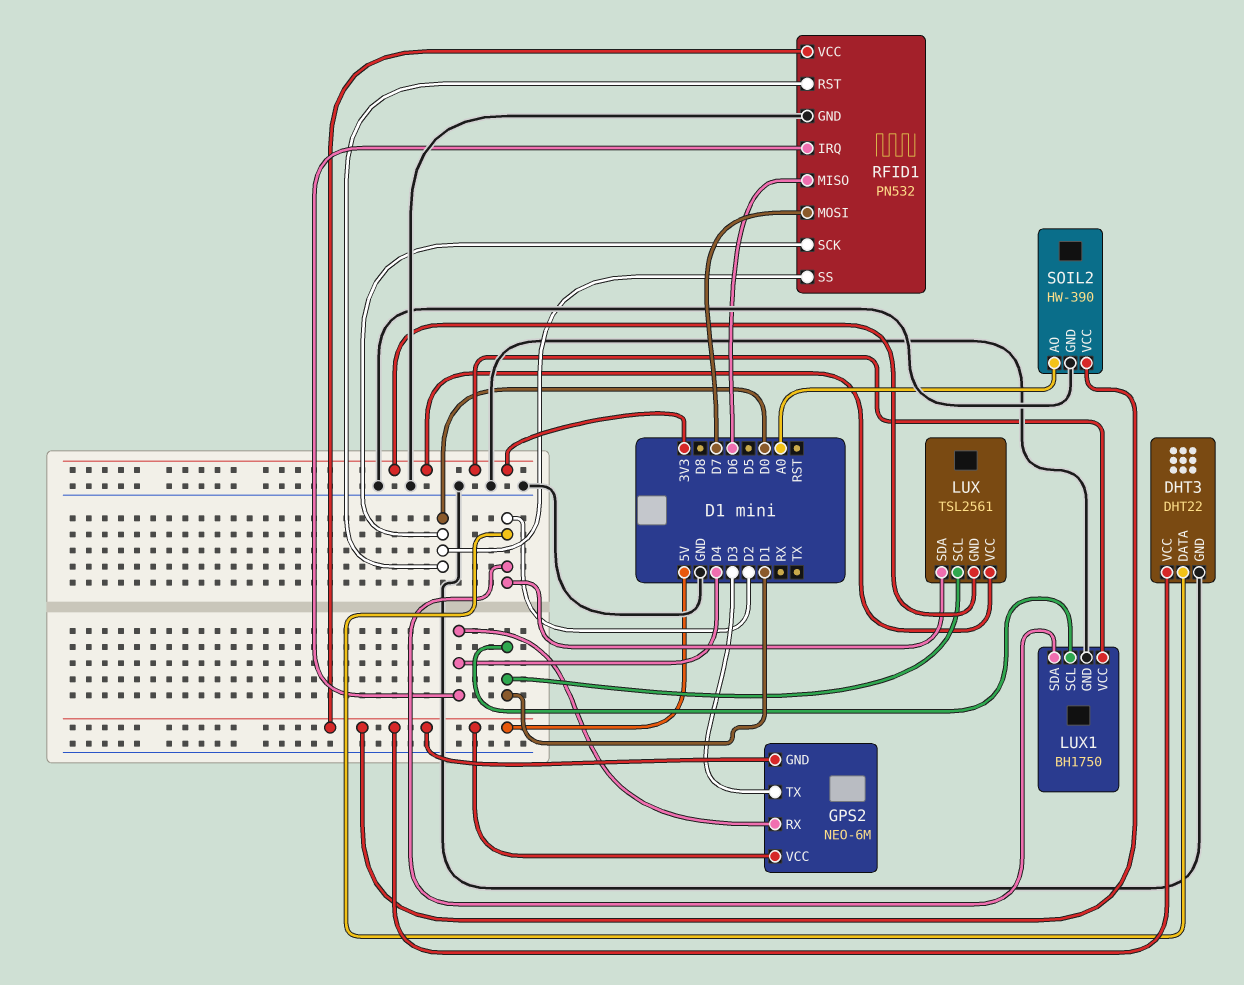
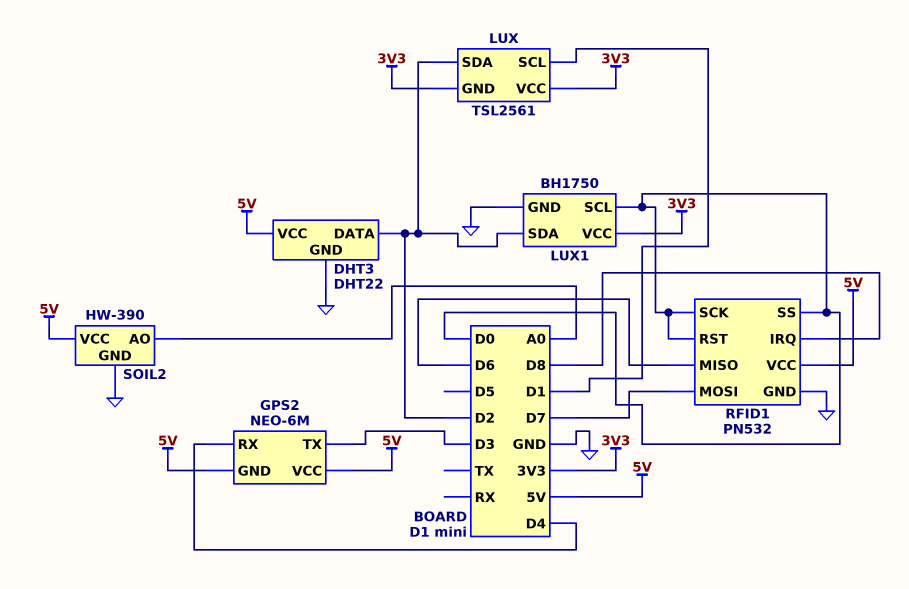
LUX1 pin SCL: D1 -> D0
RFID1 pin IRQ: D4 -> D8

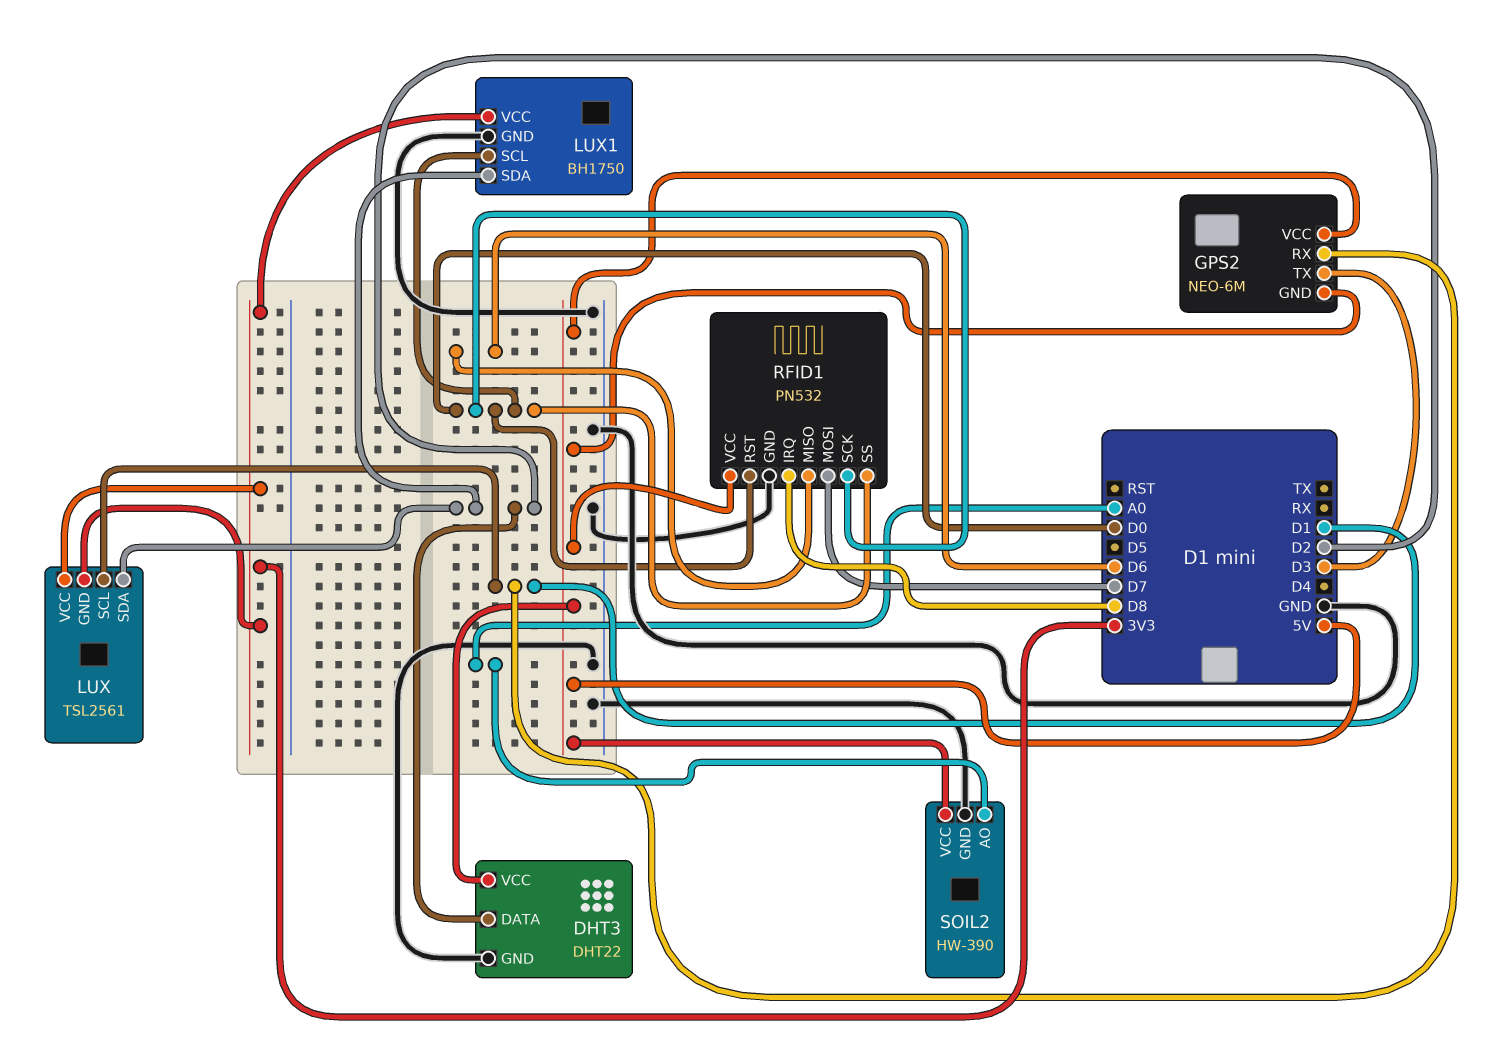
GPS2 pin RX: D4 -> D1

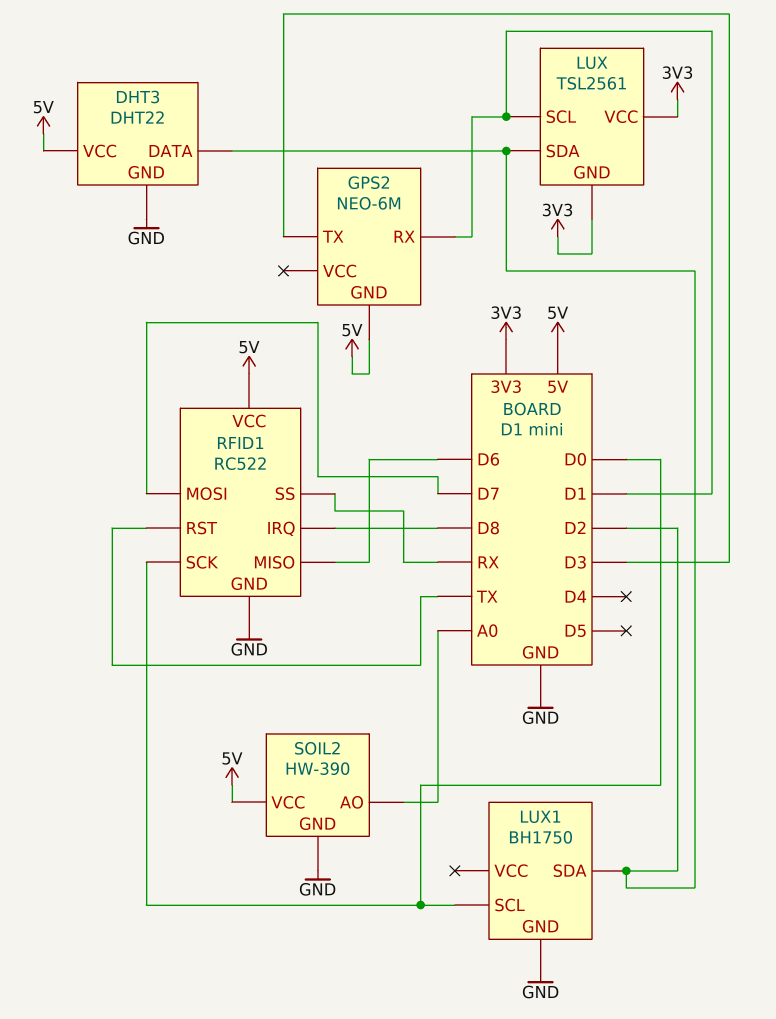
GPS2 pin VCC: 5V -> none
LUX1 pin VCC: 3V3 -> none
RFID1: PN532 -> RC522
RFID1 pin RST: D0 -> TX
RFID1 pin SS: D0 -> RX

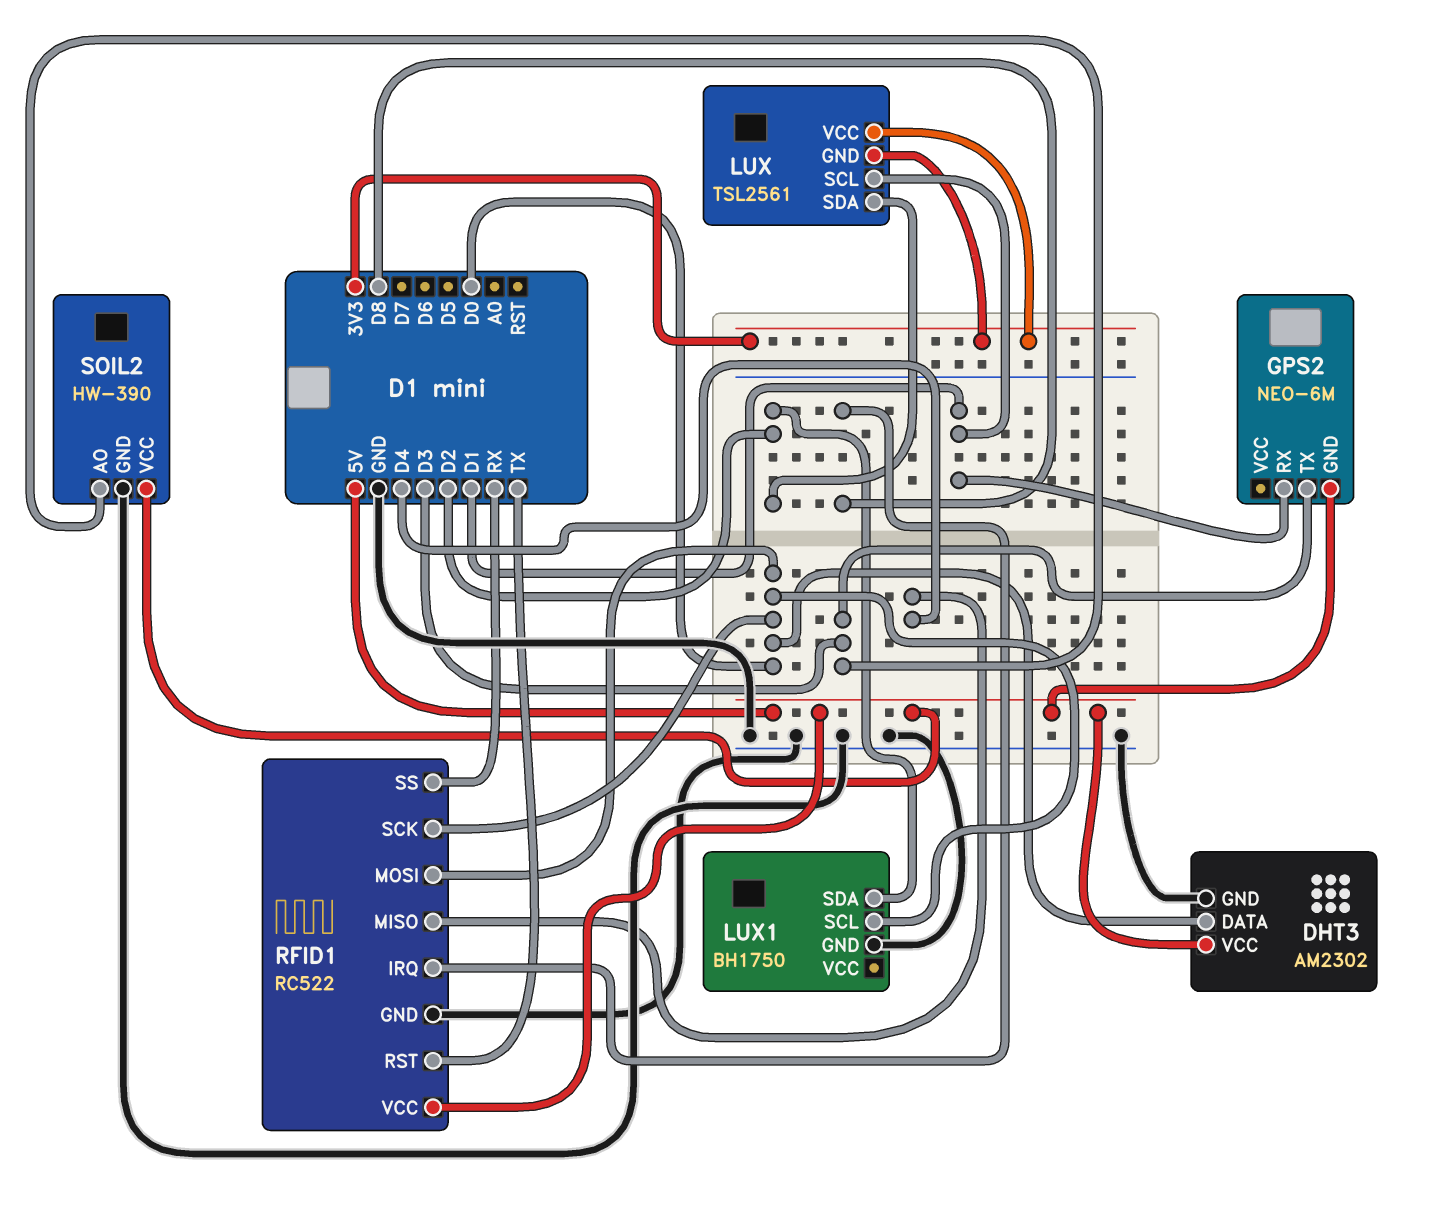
DHT3: DHT22 -> AM2302
DHT3 pin DATA: D2 -> D0
RFID1 pin MISO: D6 -> D4
RFID1 pin MOSI: D7 -> D0
SOIL2 pin AO: A0 -> D3

